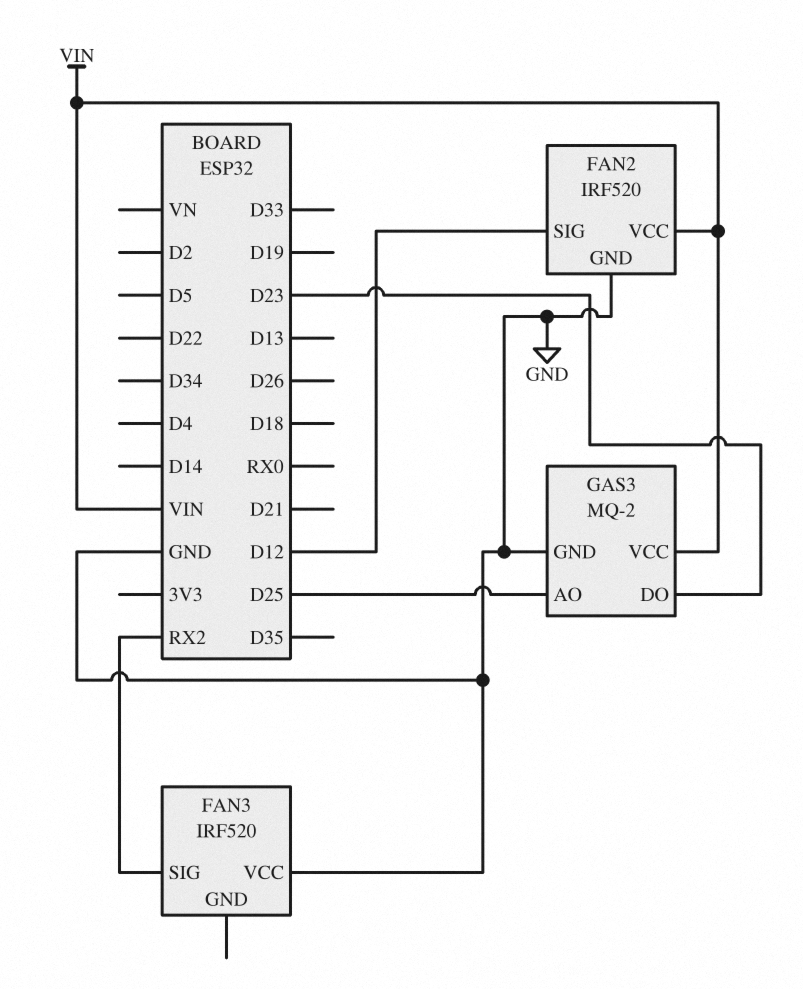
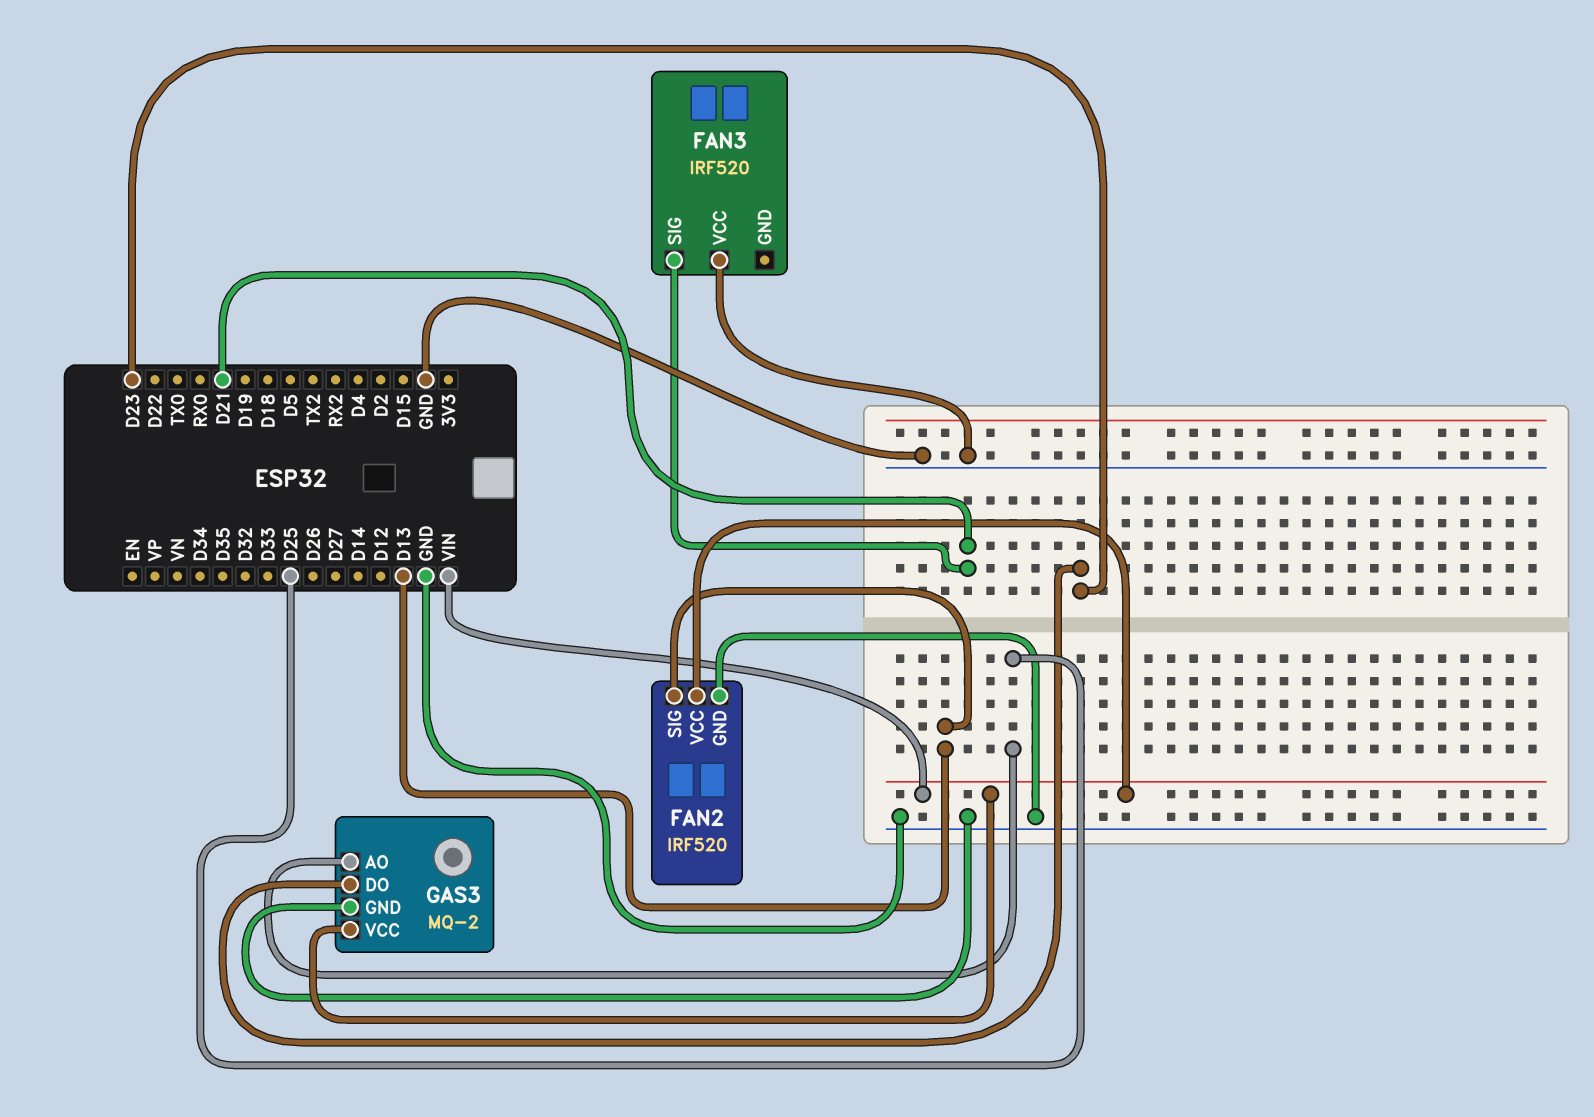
FAN2 pin SIG: D12 -> D13
FAN3 pin SIG: RX2 -> D21

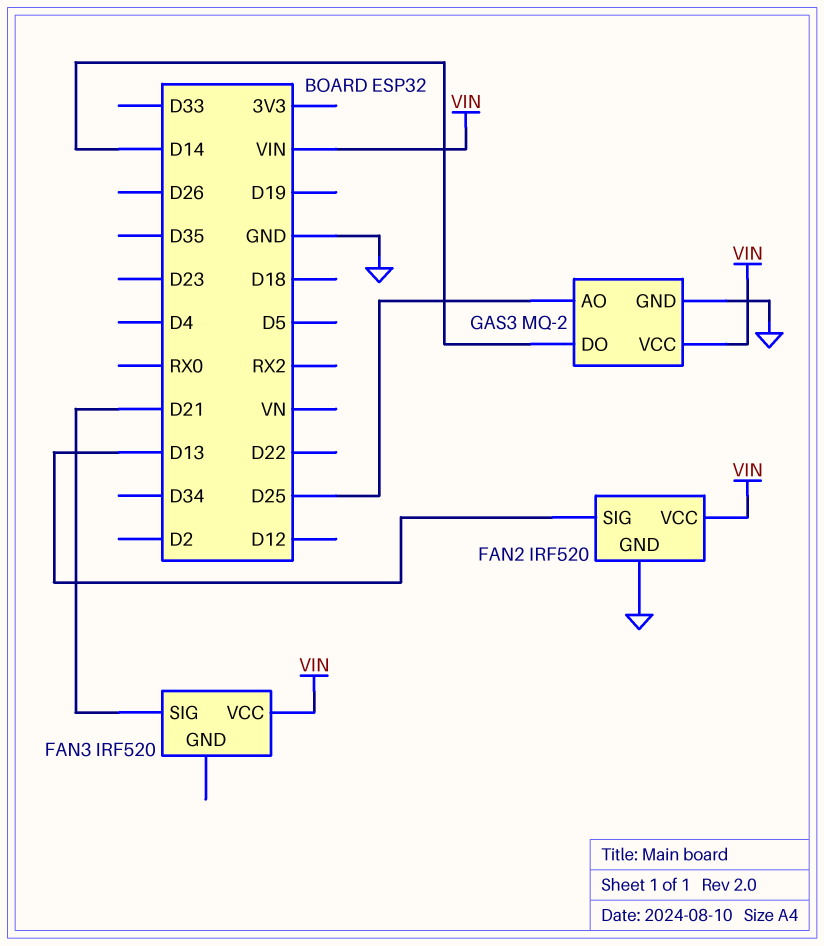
FAN3 pin VCC: GND -> VIN
GAS3 pin DO: D23 -> D14

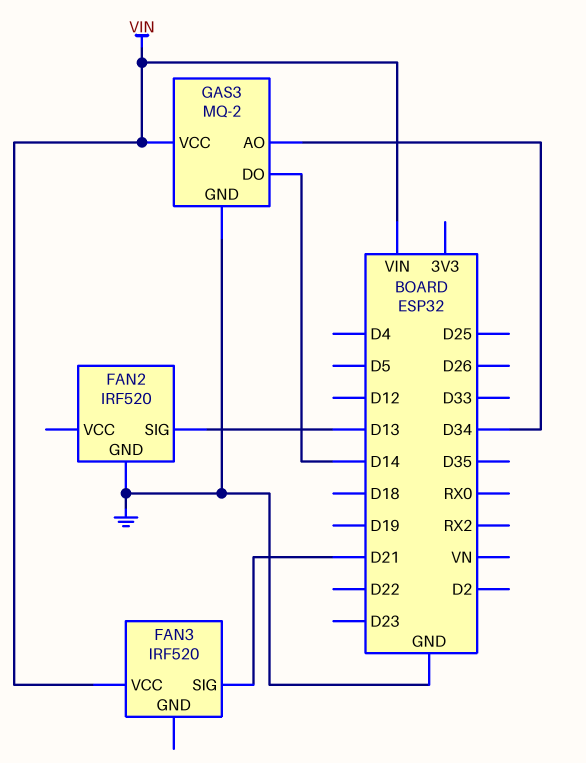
FAN2 pin VCC: VIN -> none
GAS3 pin AO: D25 -> D34

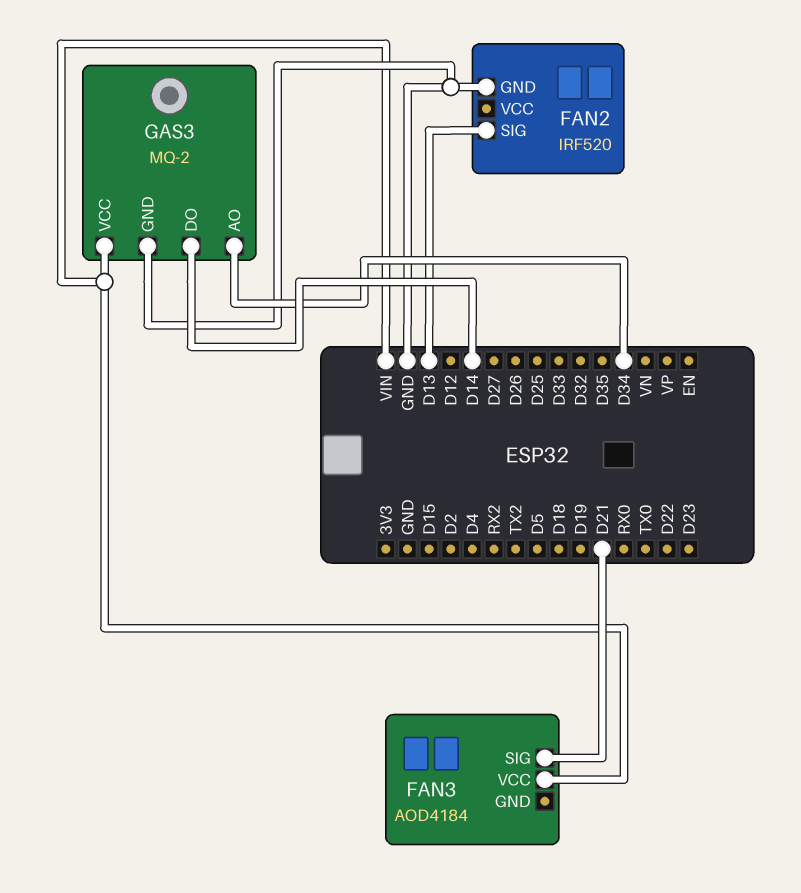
FAN3: IRF520 -> AOD4184

